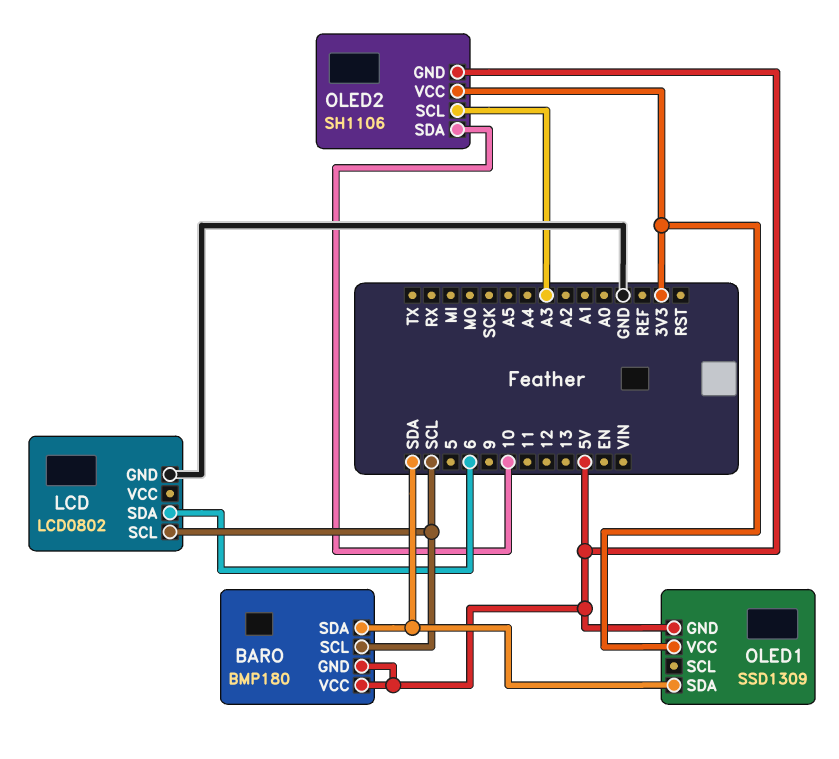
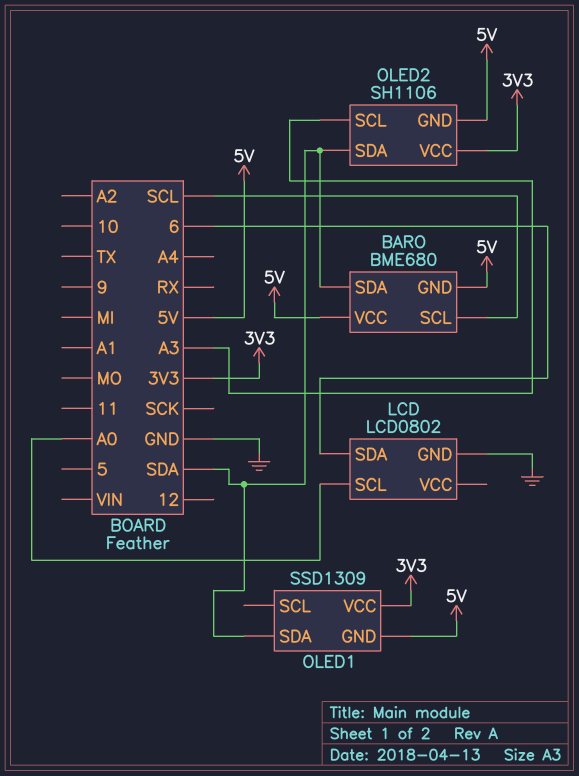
BARO: BMP180 -> BME680
LCD pin SCL: SCL -> A0
OLED2 pin SDA: 10 -> SDA

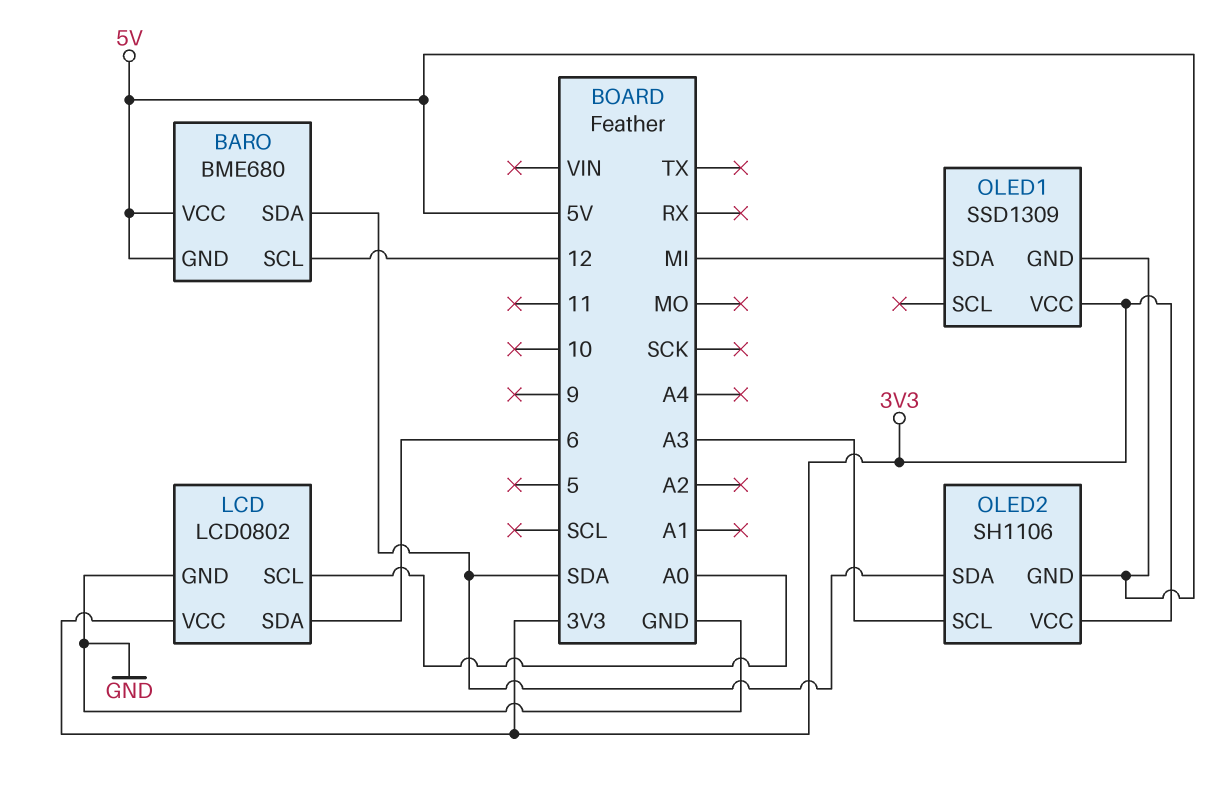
BARO pin SCL: SCL -> 12
LCD pin VCC: none -> 3V3
OLED1 pin SDA: SDA -> MI

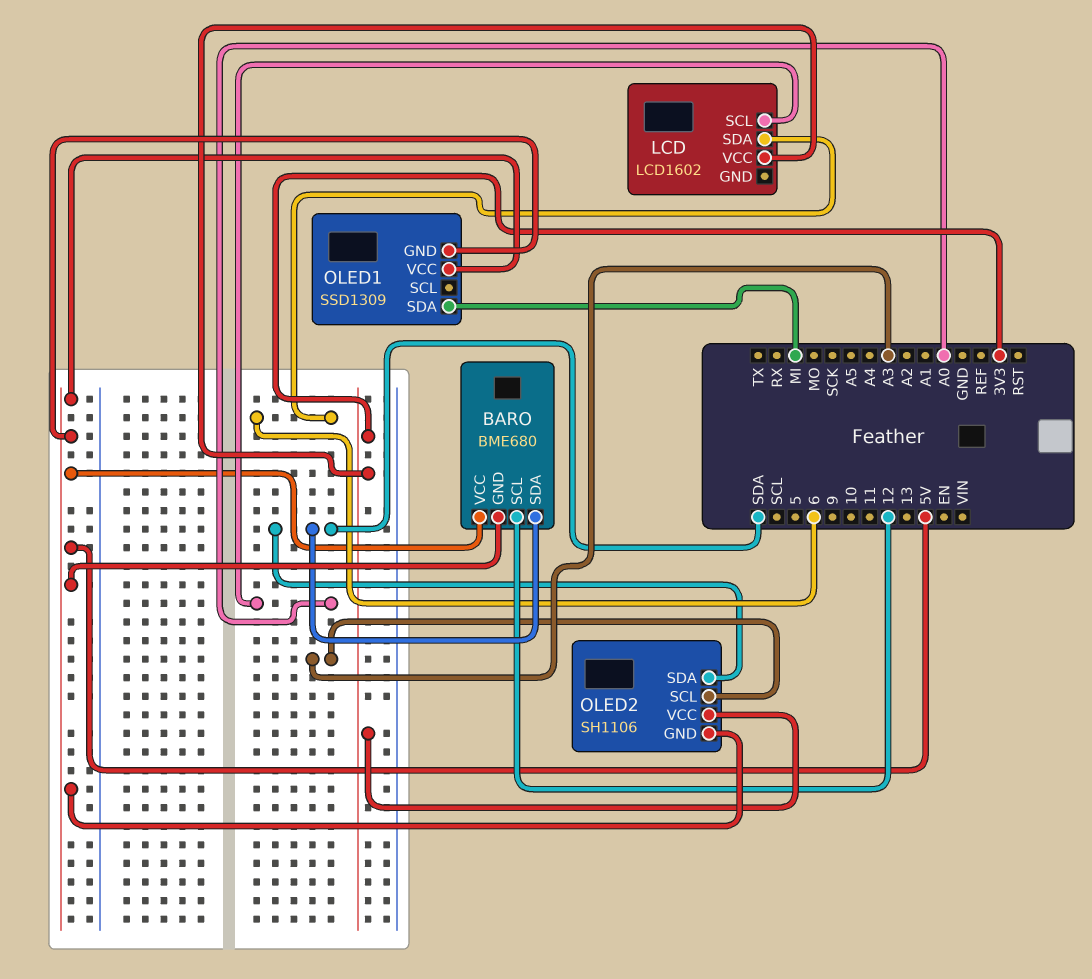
LCD: LCD0802 -> LCD1602
LCD pin GND: GND -> none
OLED1 pin VCC: 3V3 -> 5V

